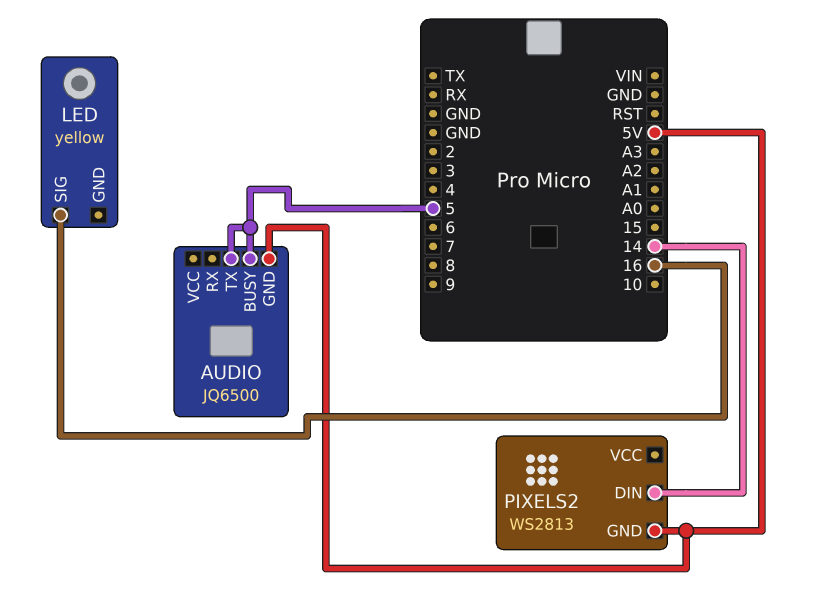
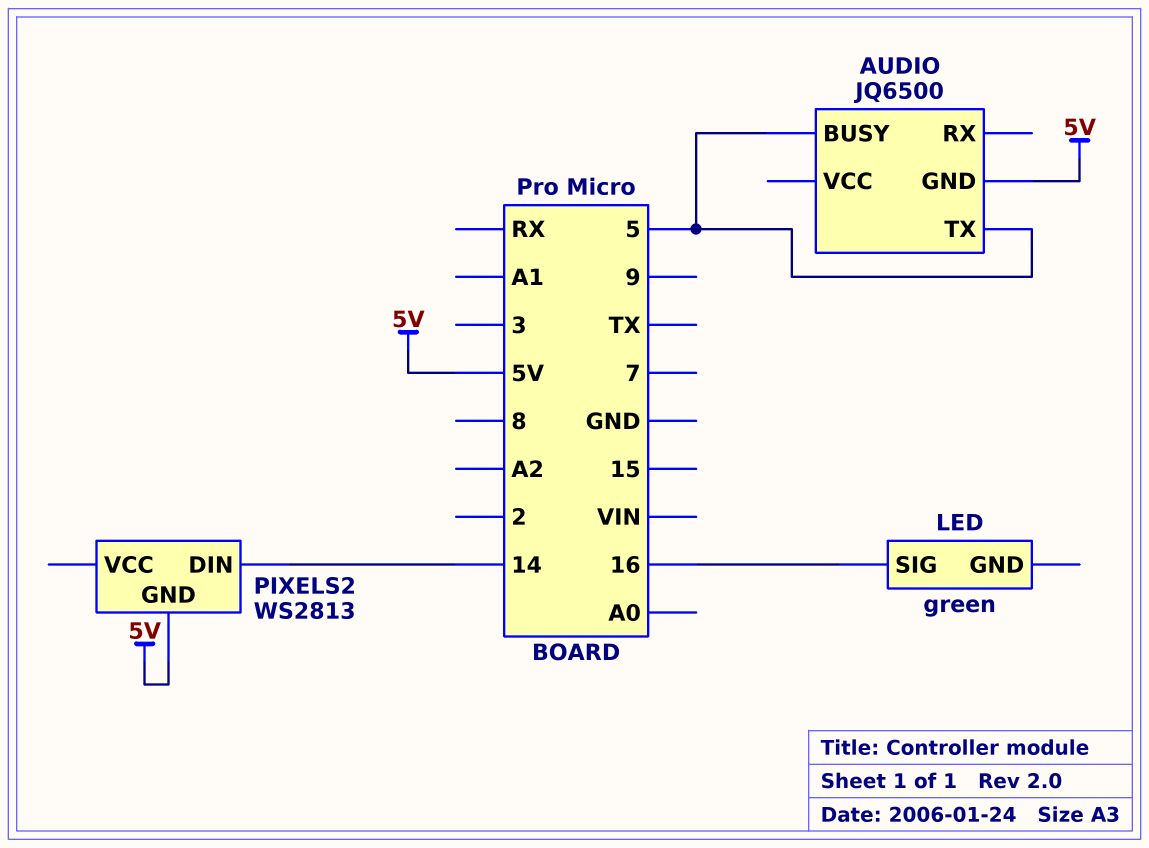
LED: yellow -> green

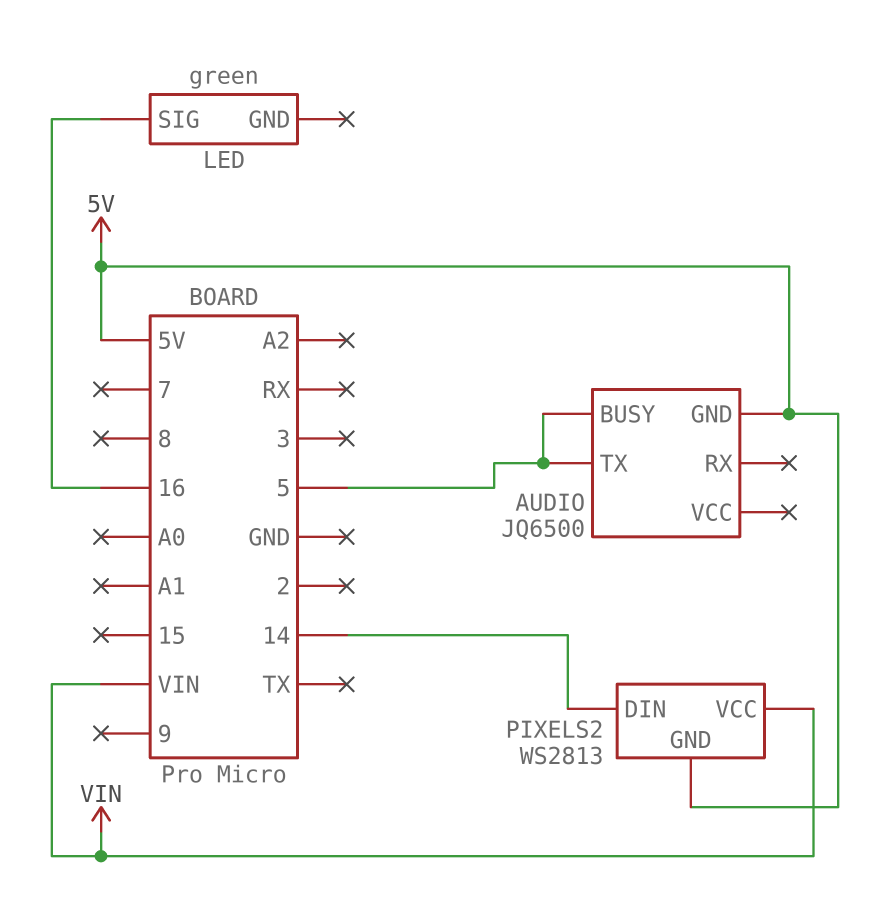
PIXELS2 pin VCC: none -> VIN

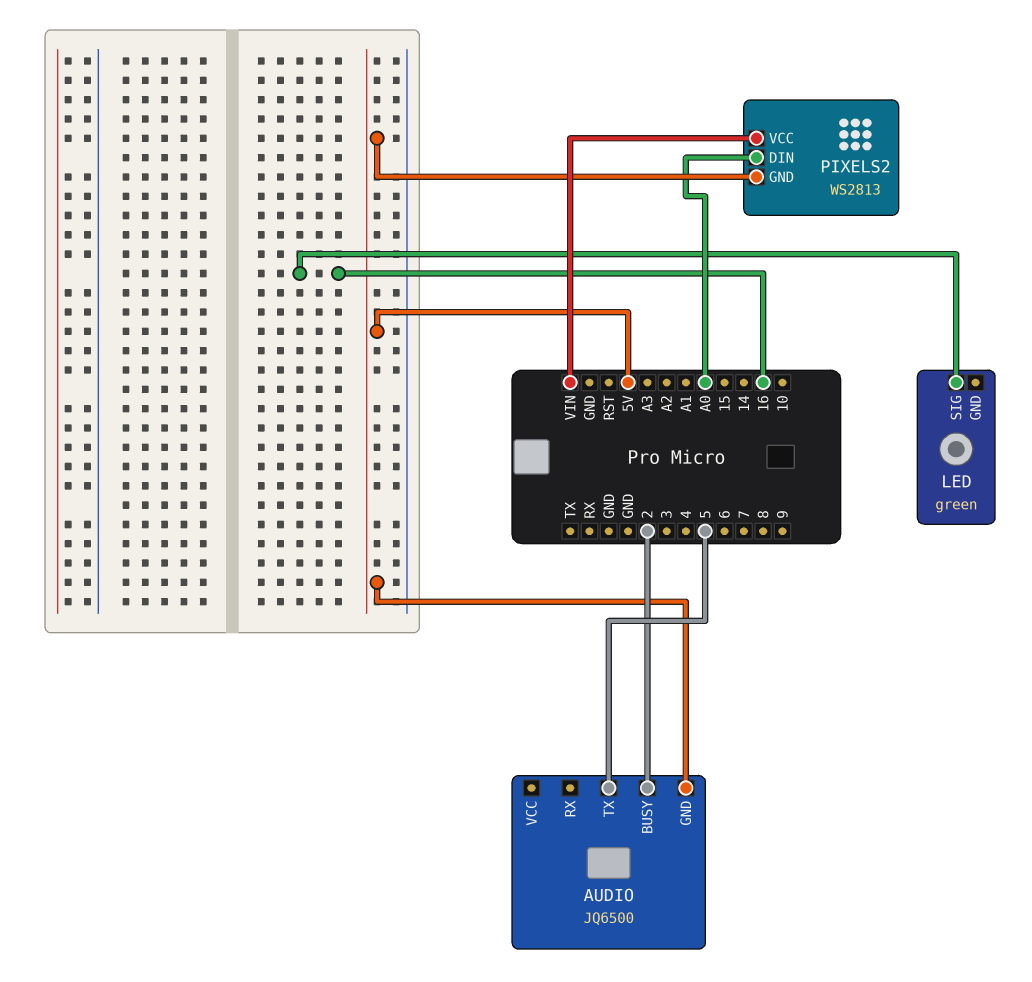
AUDIO pin BUSY: 5 -> 2
PIXELS2 pin DIN: 14 -> A0

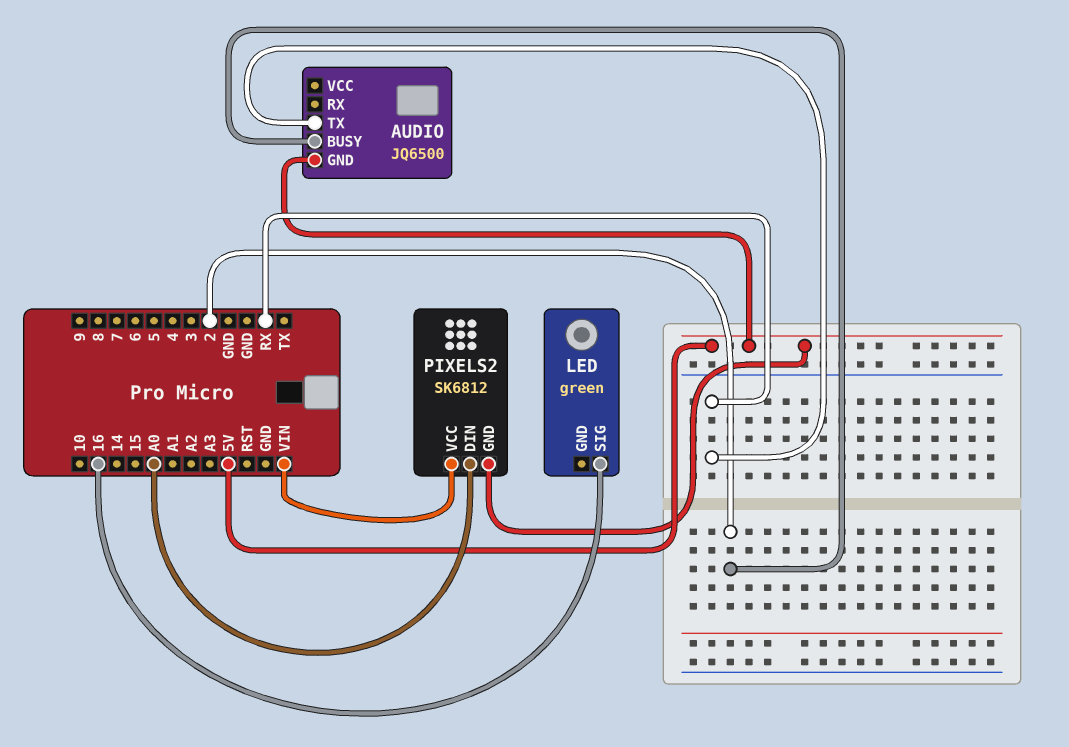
AUDIO pin TX: 5 -> RX
PIXELS2: WS2813 -> SK6812

